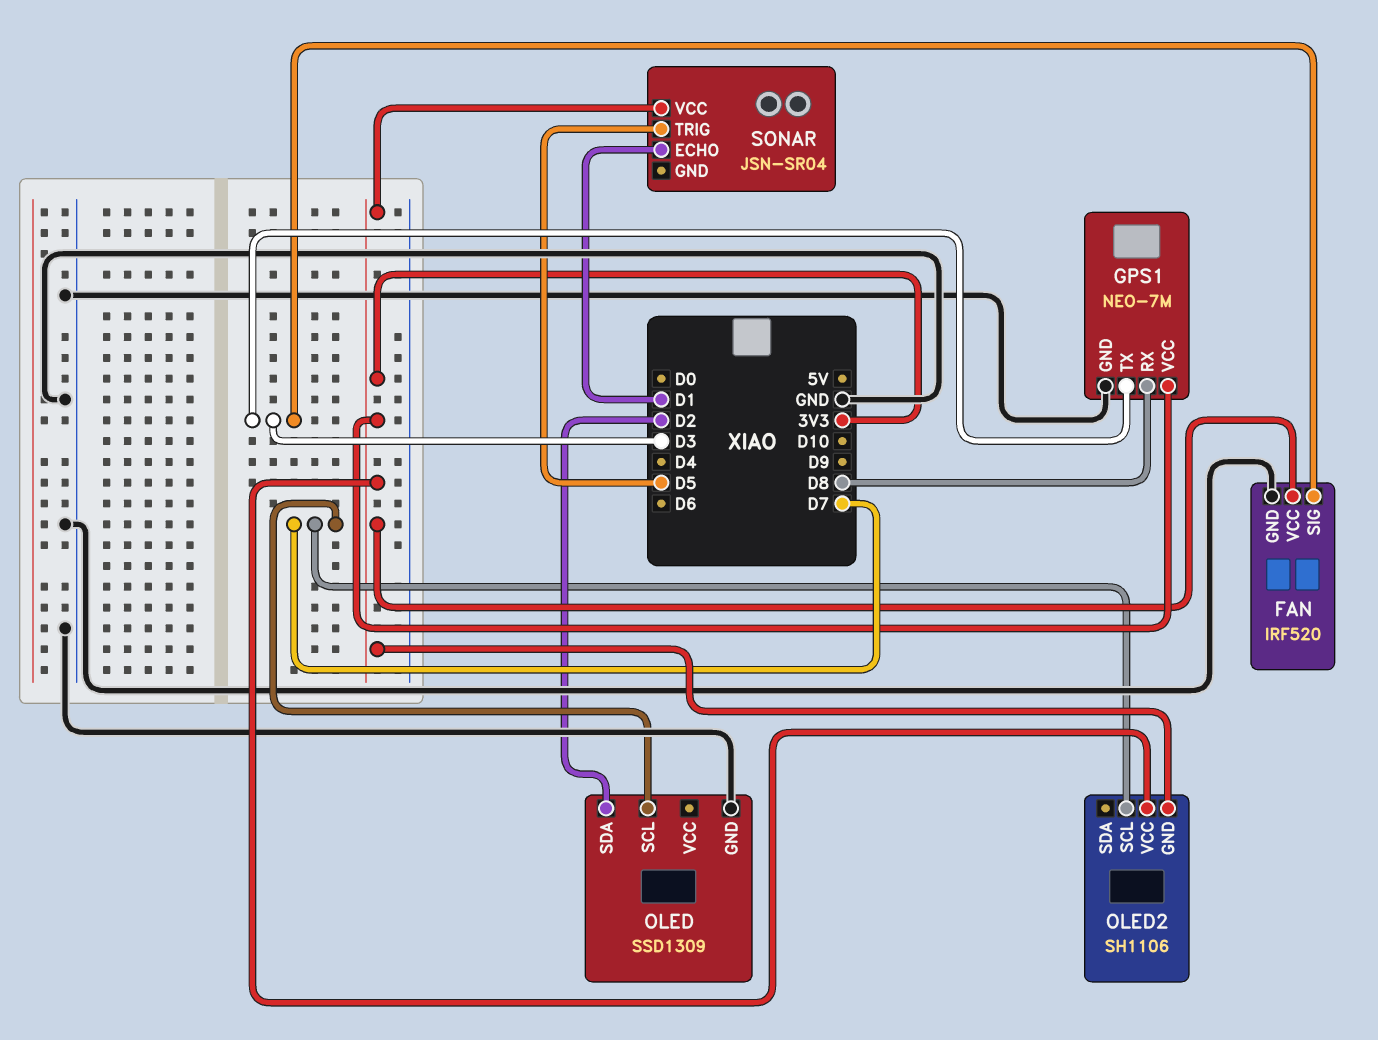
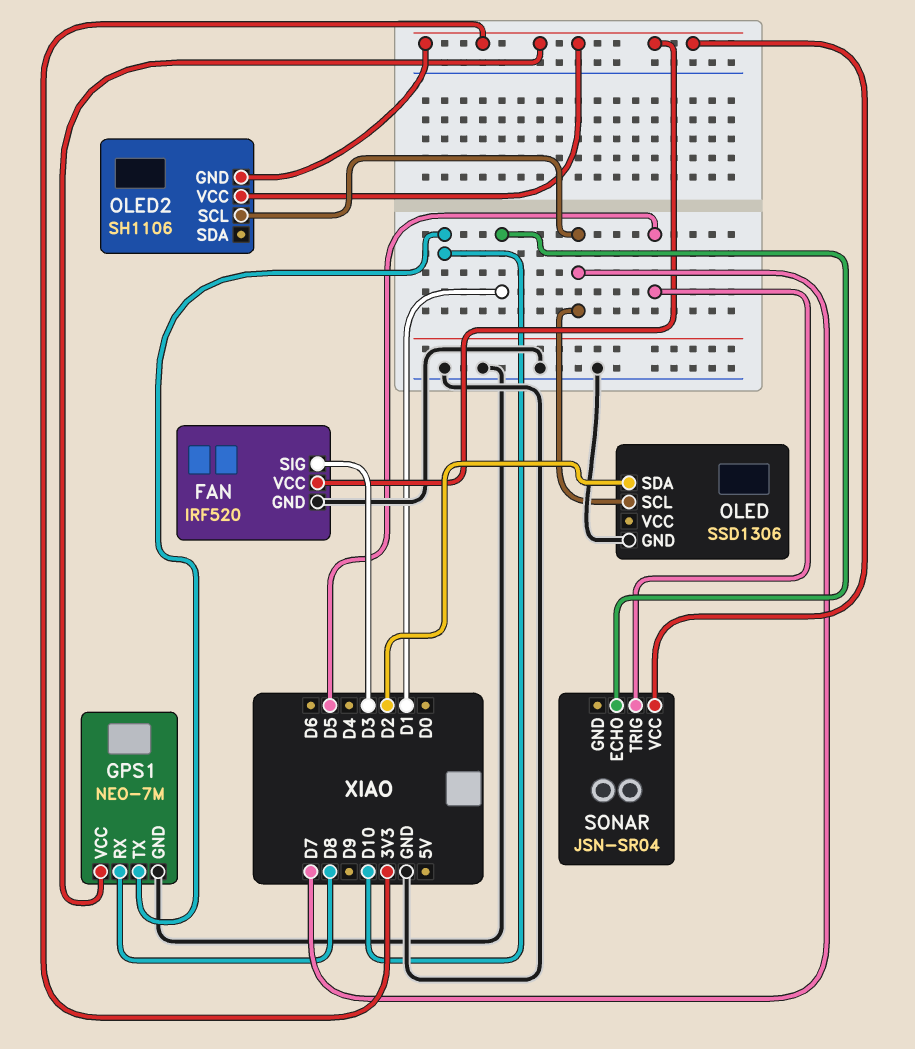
GPS1 pin TX: D3 -> D10
OLED: SSD1309 -> SSD1306

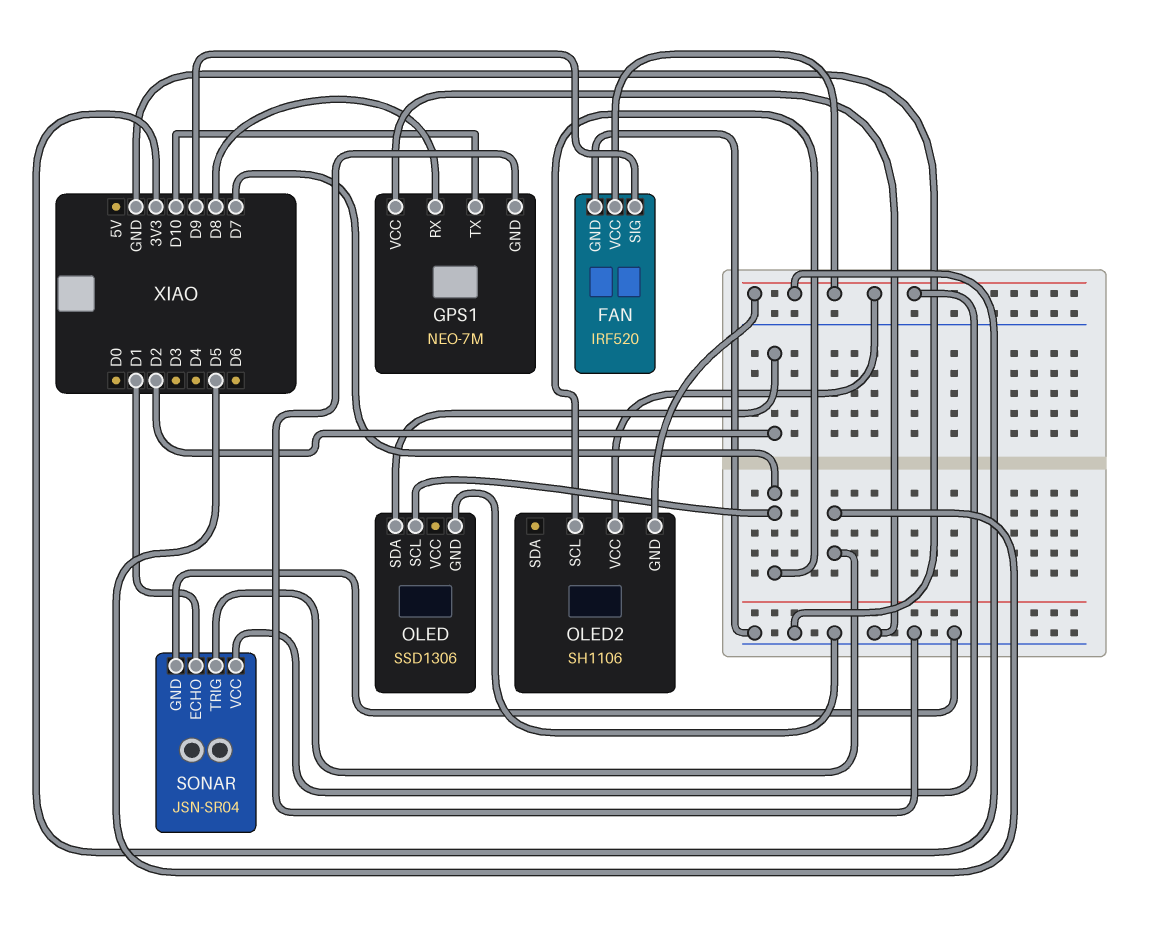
FAN pin SIG: D3 -> D9
GPS1 pin VCC: 3V3 -> GND
SONAR pin GND: none -> GND

